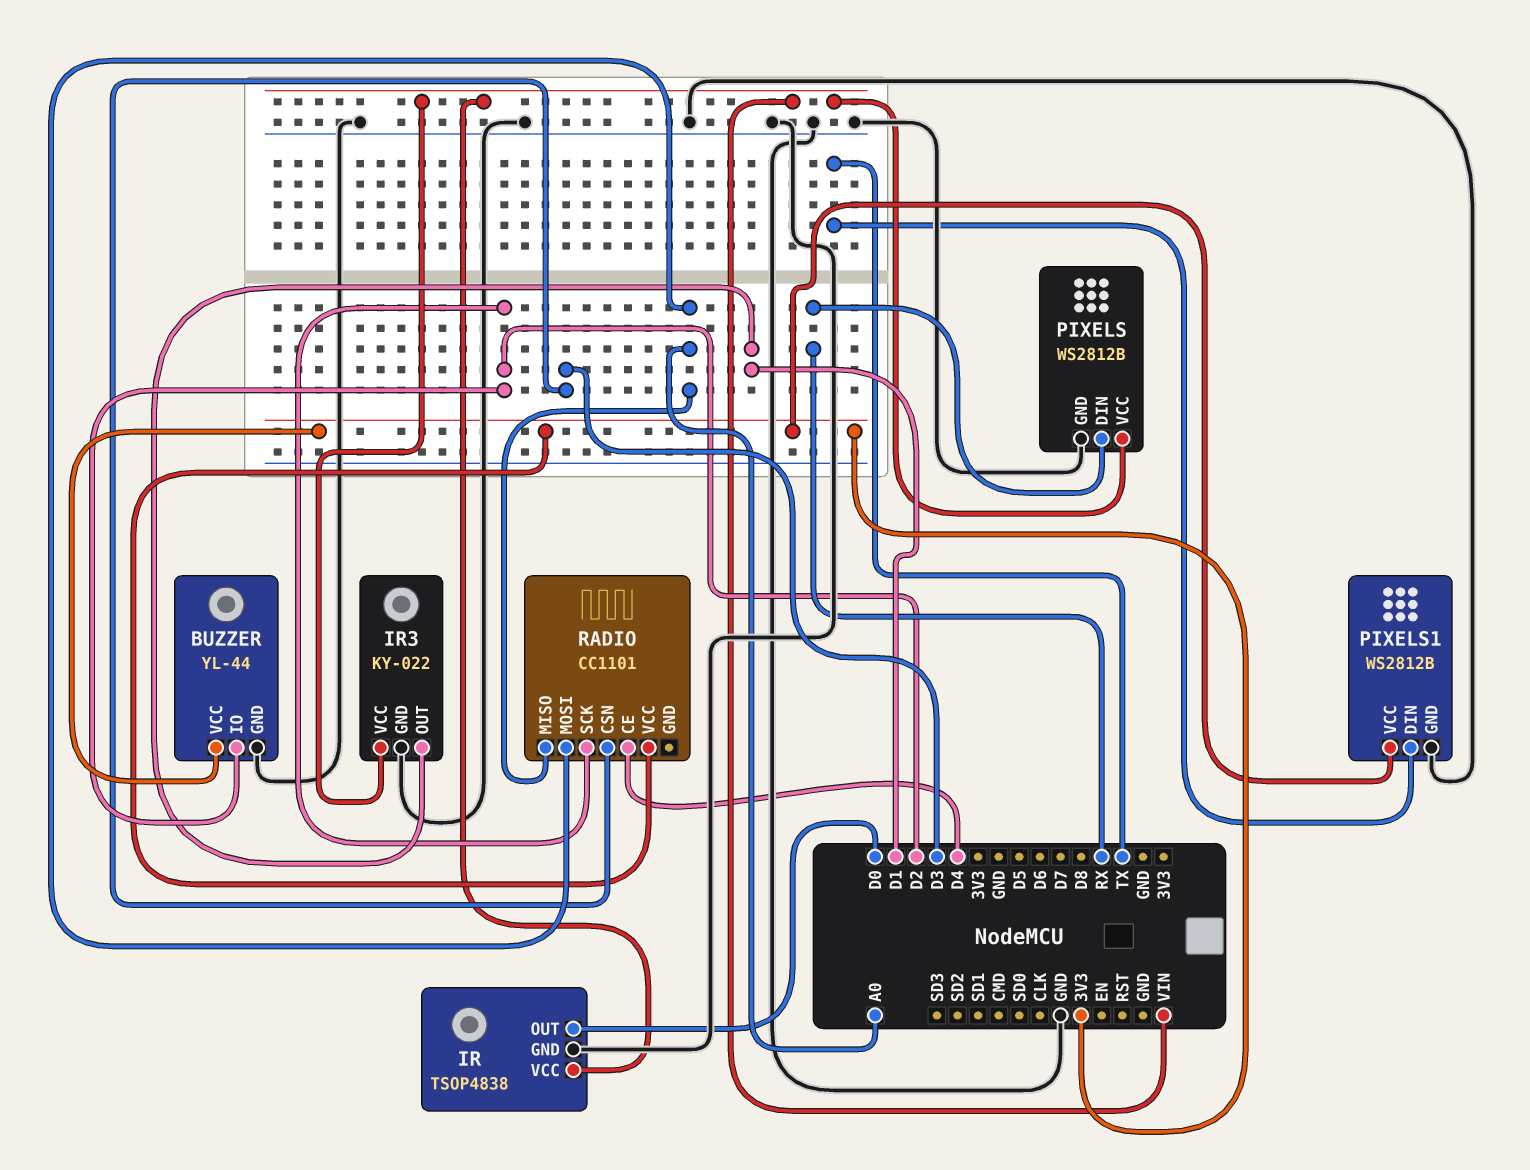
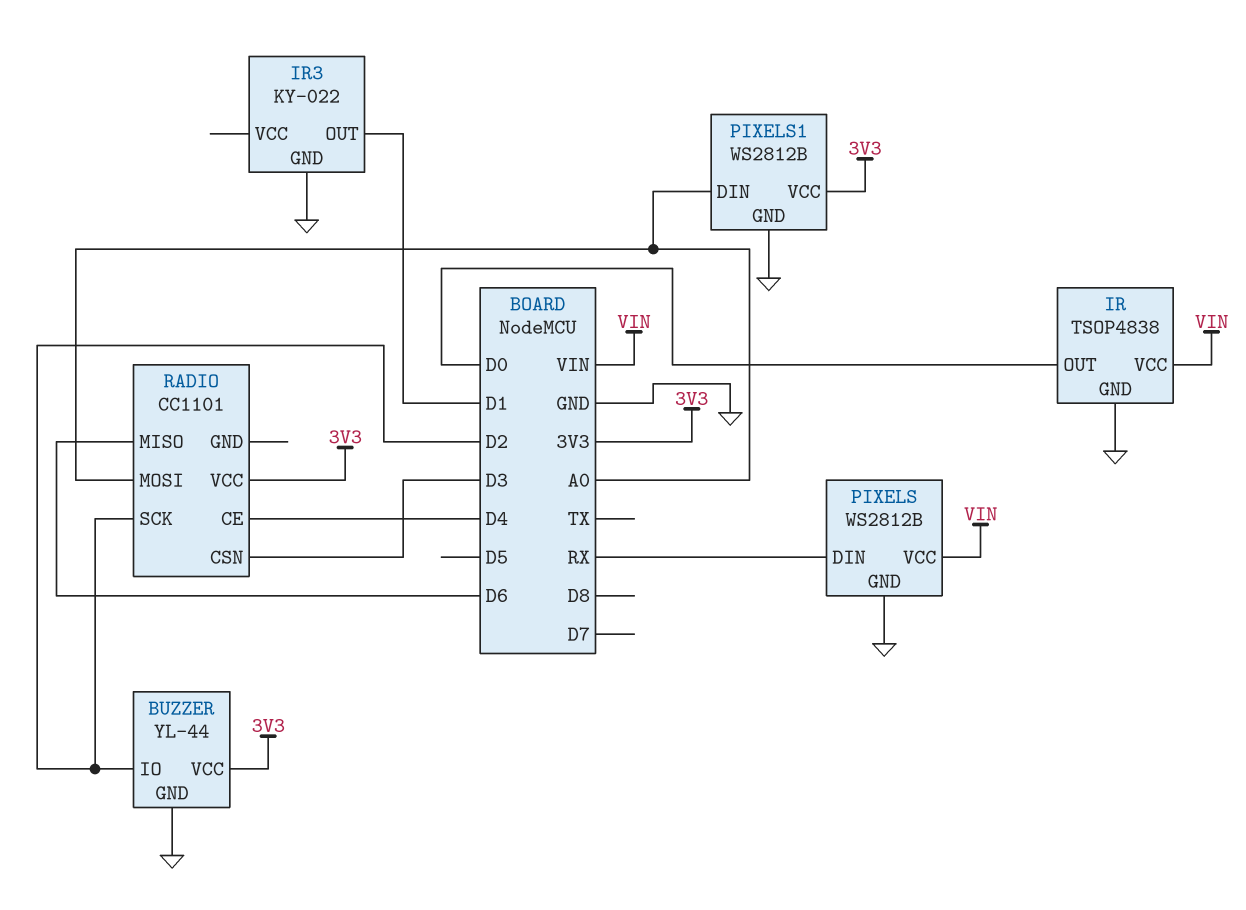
IR3 pin VCC: VIN -> none
PIXELS1 pin DIN: TX -> A0
RADIO pin MISO: A0 -> D6

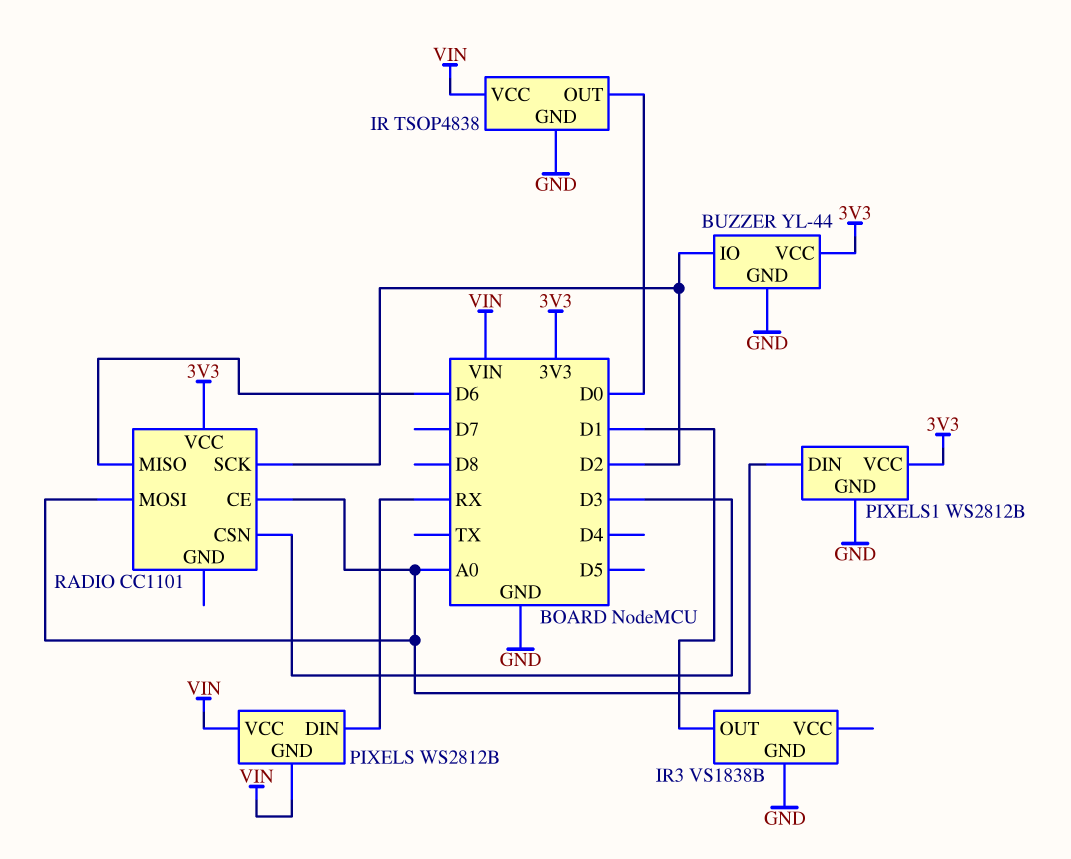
IR3: KY-022 -> VS1838B
PIXELS pin GND: GND -> VIN
RADIO pin CE: D4 -> A0

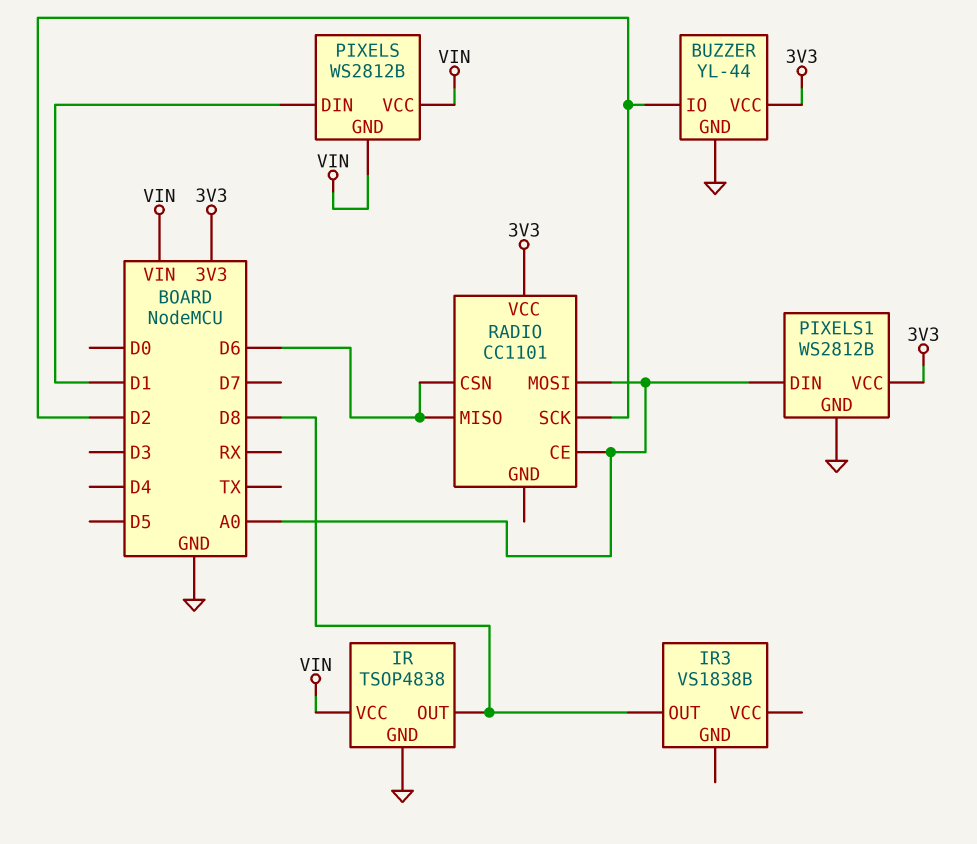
IR pin OUT: D0 -> D8
IR3 pin GND: GND -> none
IR3 pin OUT: D1 -> D8
PIXELS pin DIN: RX -> D1
RADIO pin CSN: D3 -> D6

